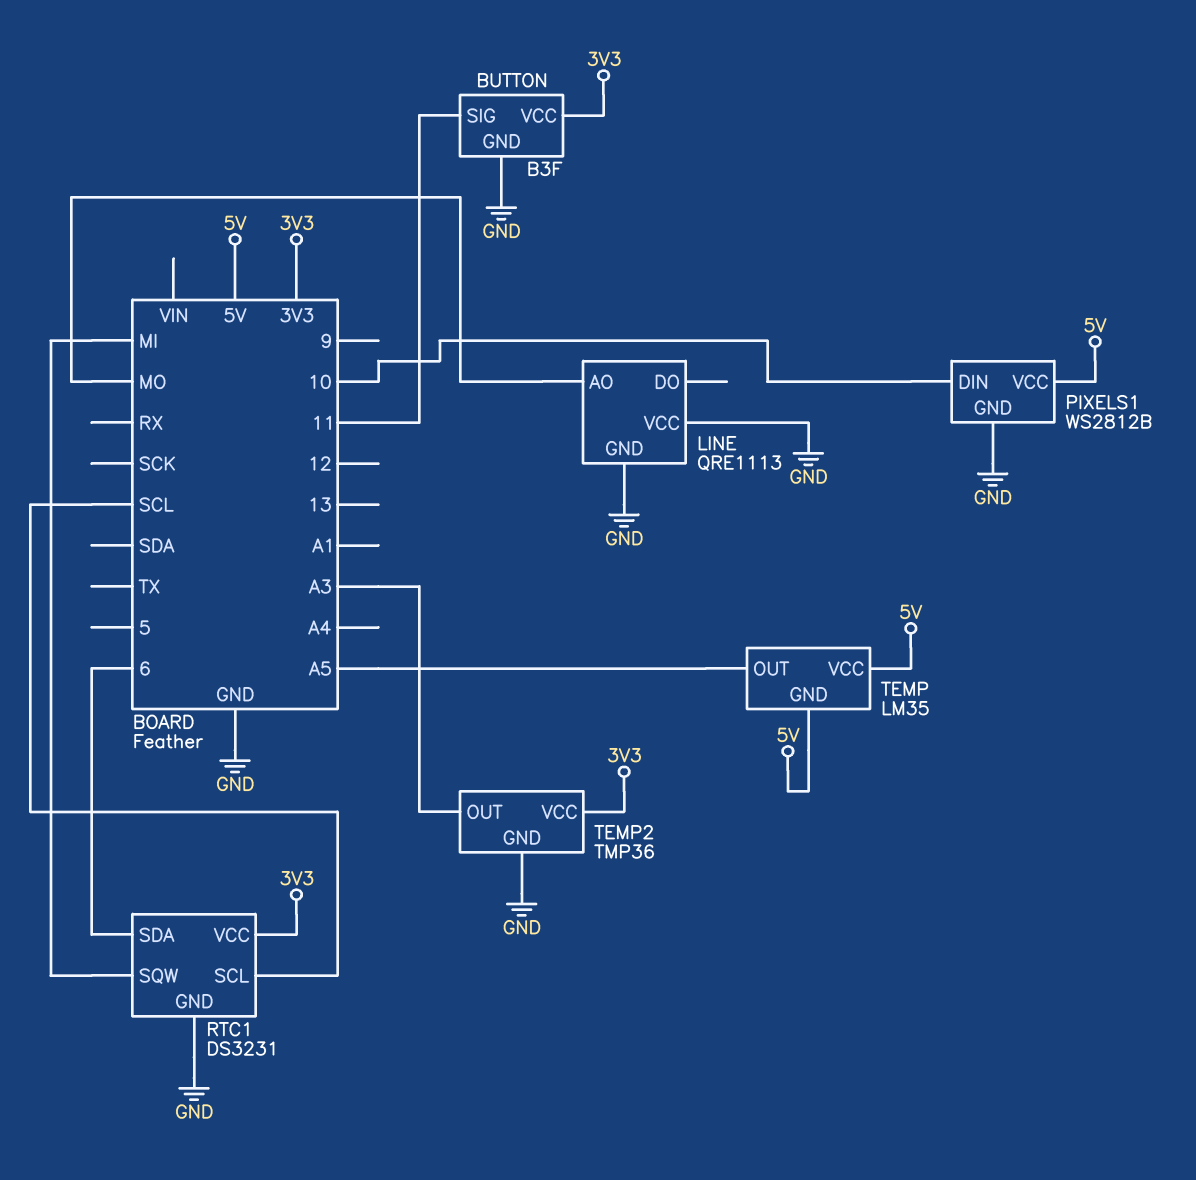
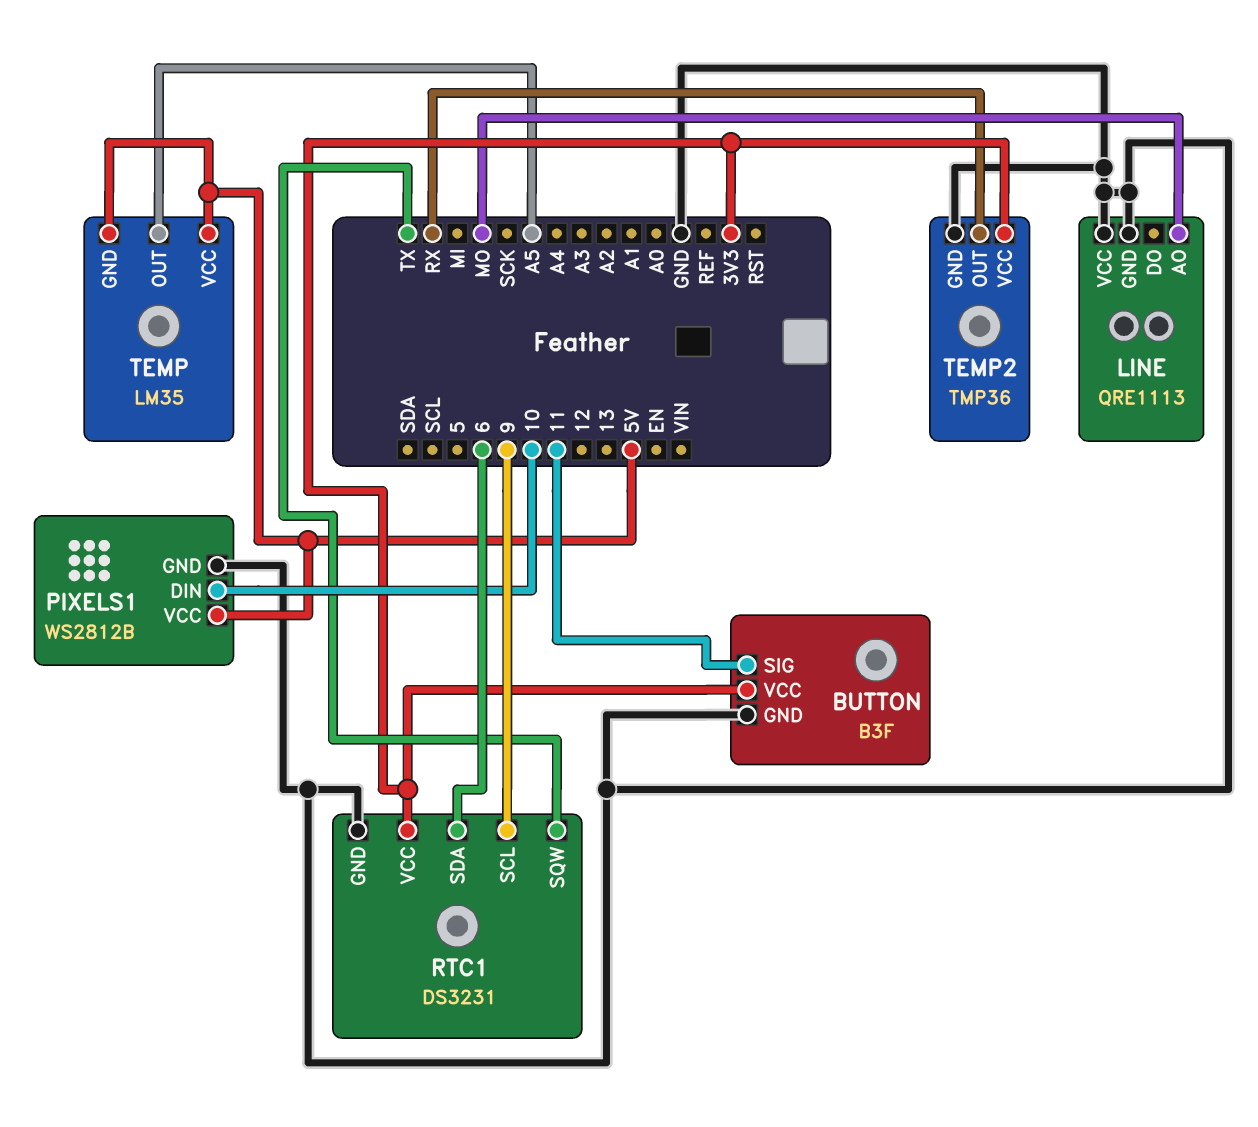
RTC1 pin SCL: SCL -> 9
RTC1 pin SQW: MI -> TX
TEMP2 pin OUT: A3 -> RX

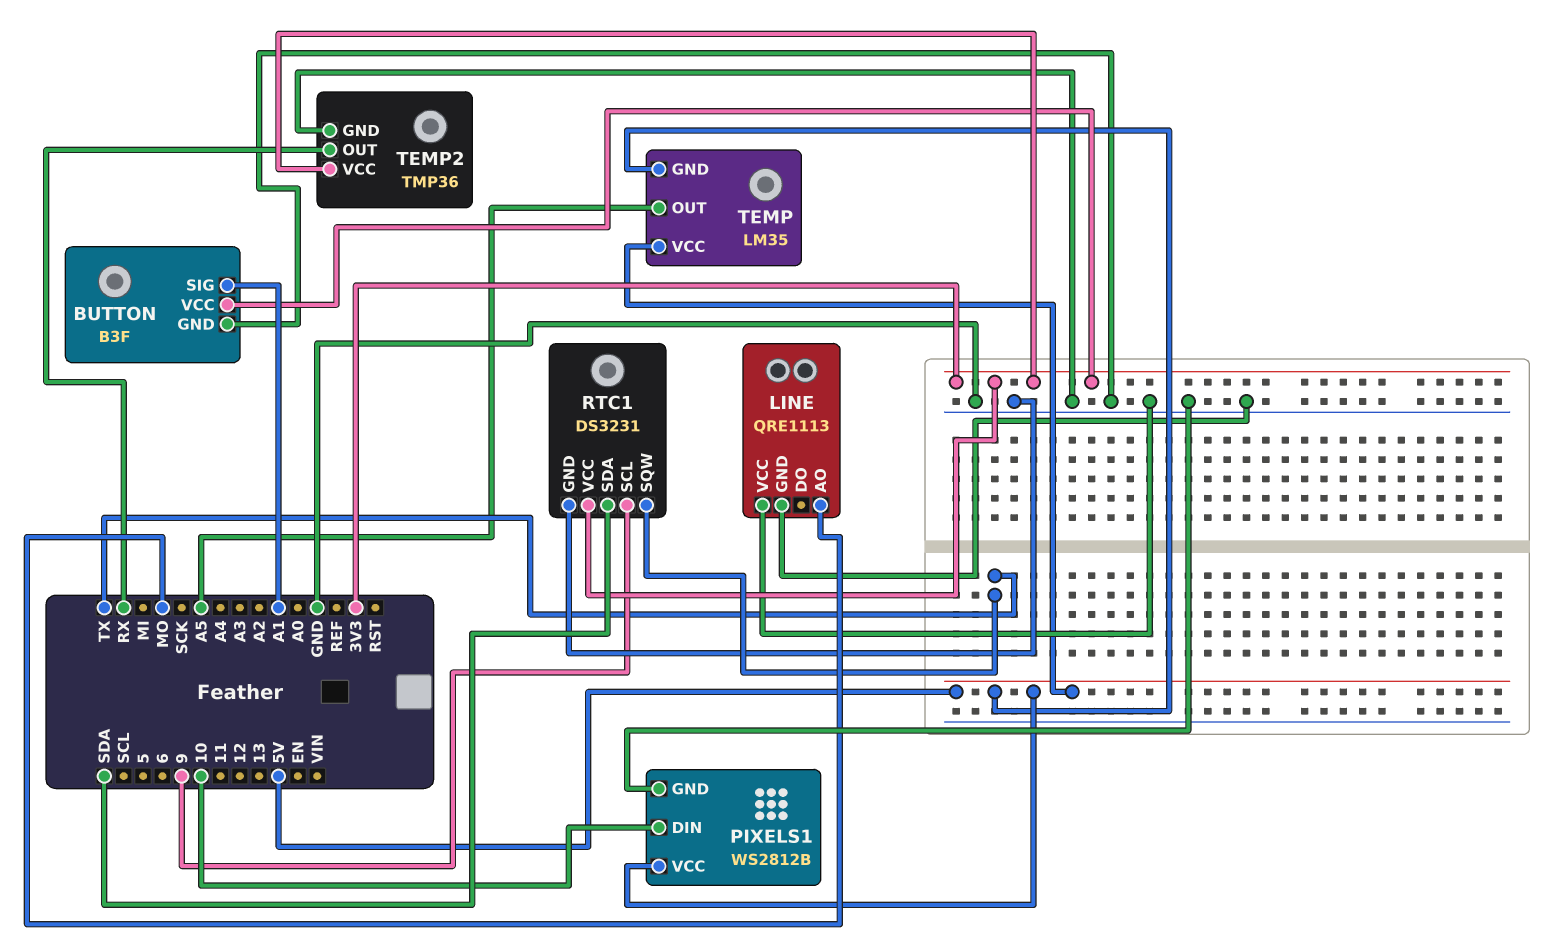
BUTTON pin SIG: 11 -> A1
RTC1 pin SDA: 6 -> SDA

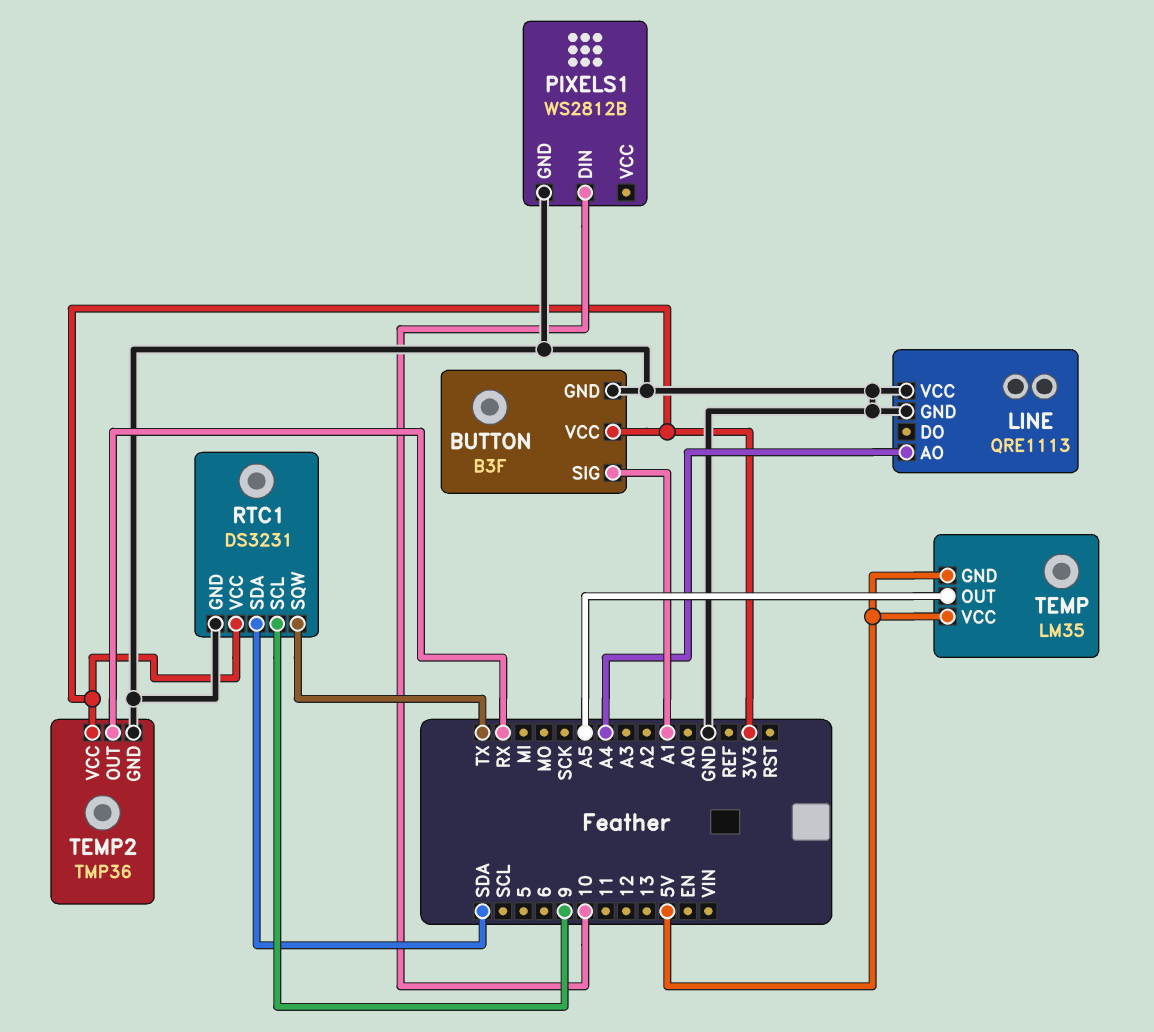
LINE pin AO: MO -> A4
PIXELS1 pin VCC: 5V -> none

